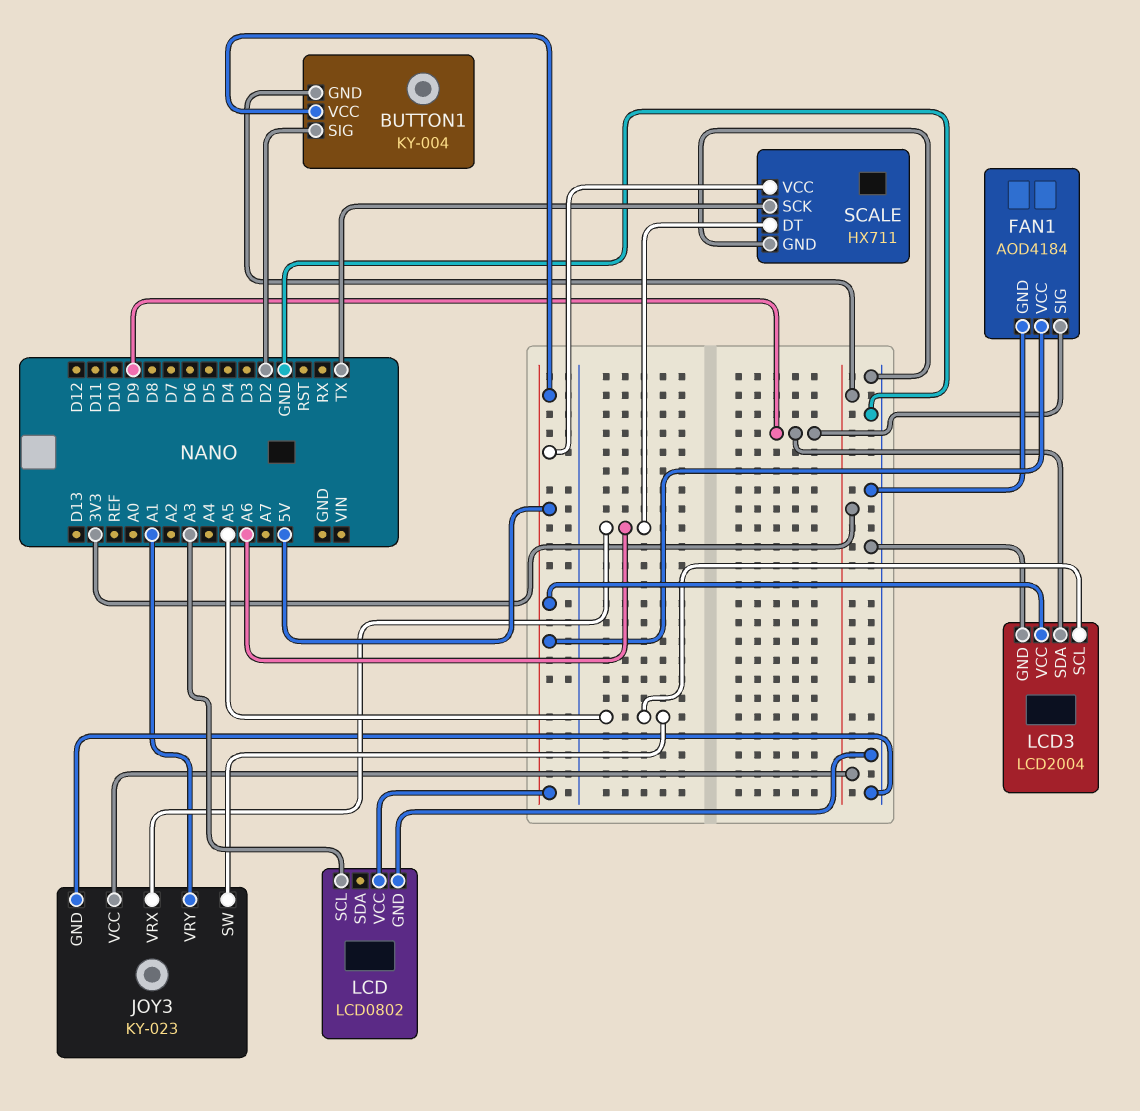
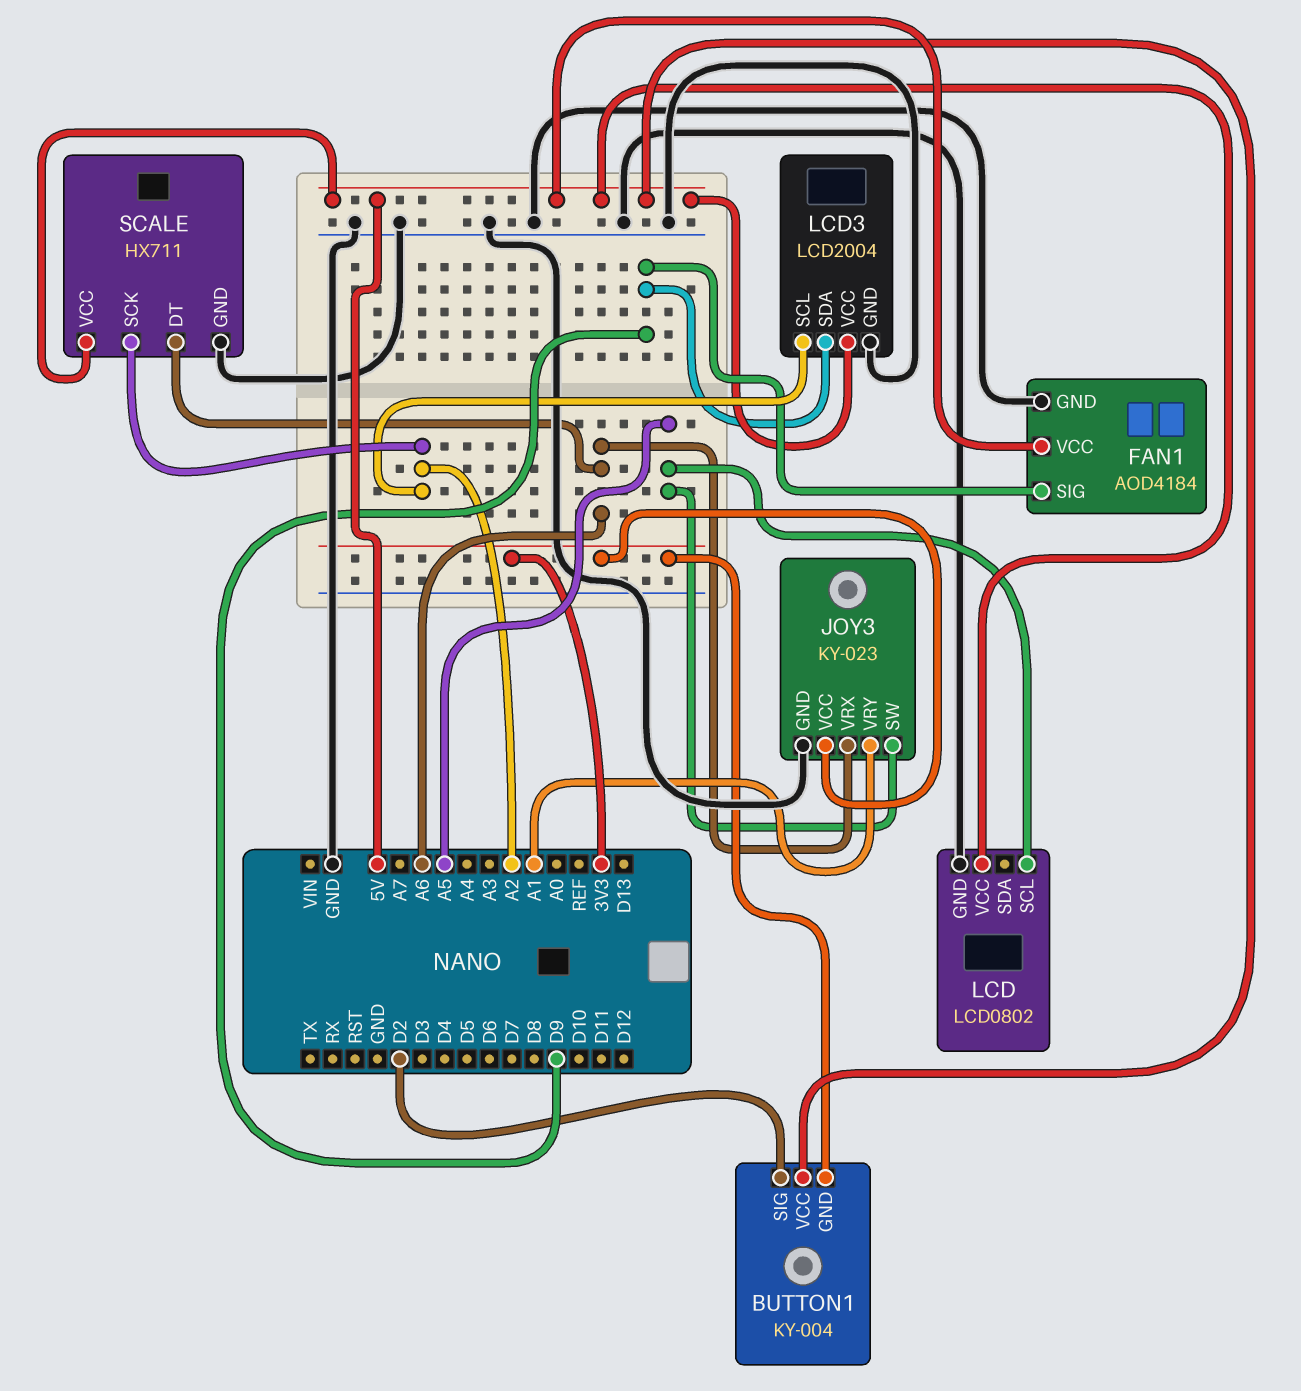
LCD pin SCL: A3 -> A5
LCD3 pin SCL: A5 -> A2
SCALE pin SCK: TX -> A2

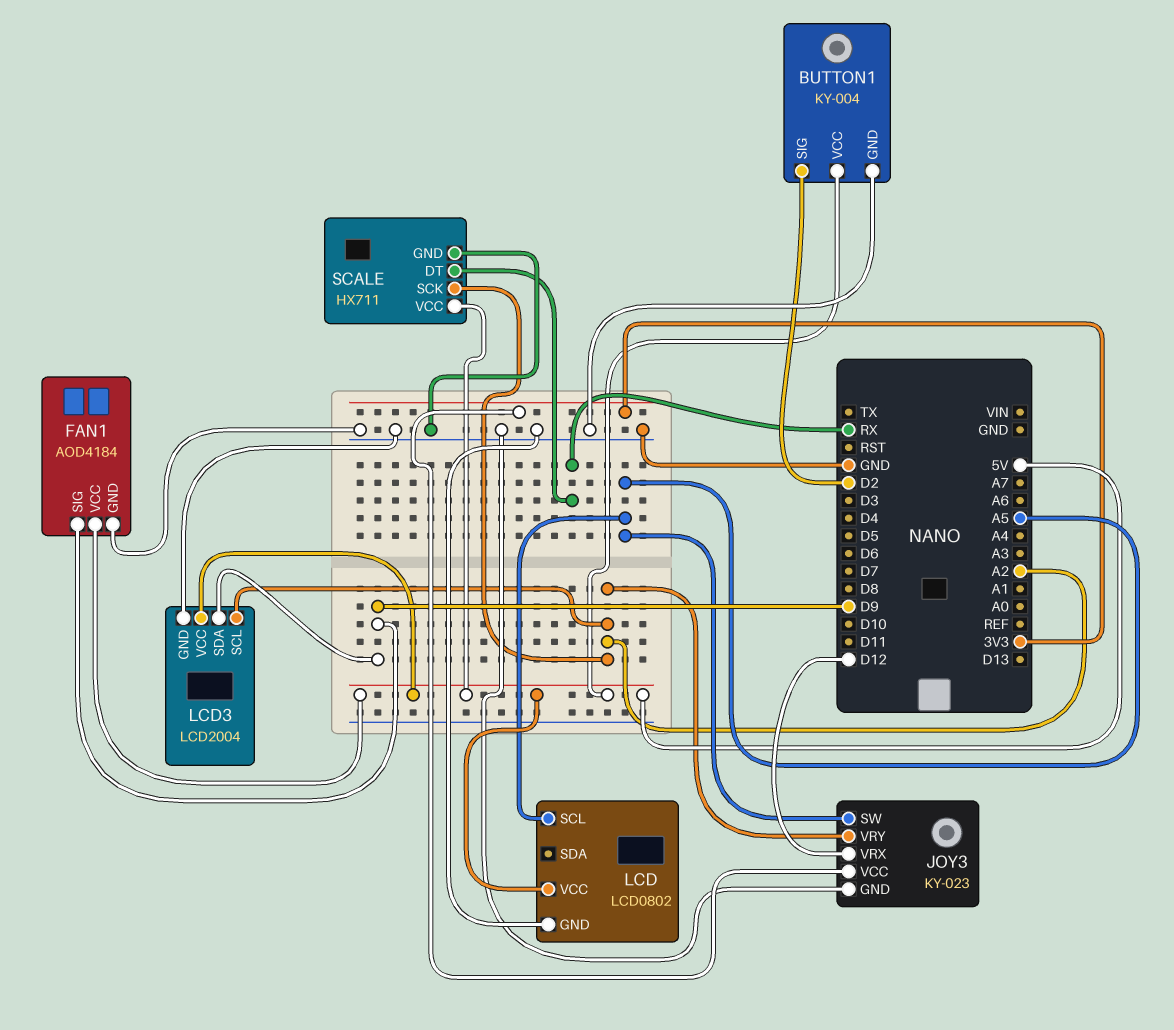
BUTTON1 pin GND: 3V3 -> GND
JOY3 pin VRX: A6 -> D12
JOY3 pin VRY: A1 -> A2
SCALE pin DT: A6 -> RX

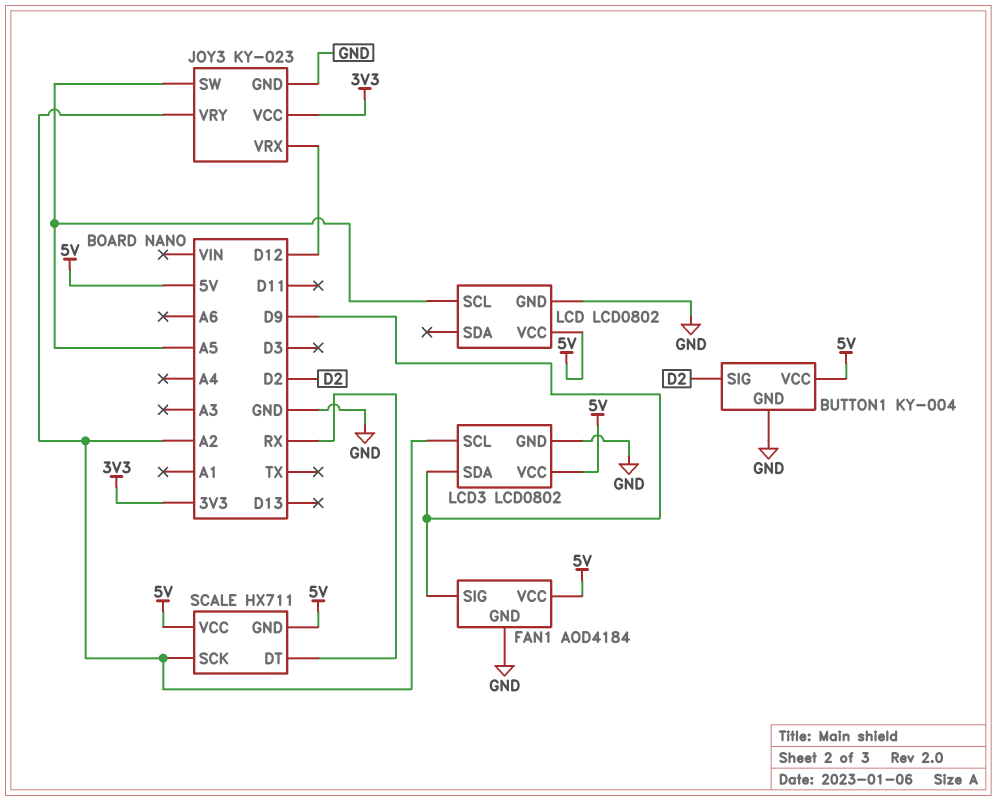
LCD3: LCD2004 -> LCD0802
SCALE pin GND: GND -> 5V

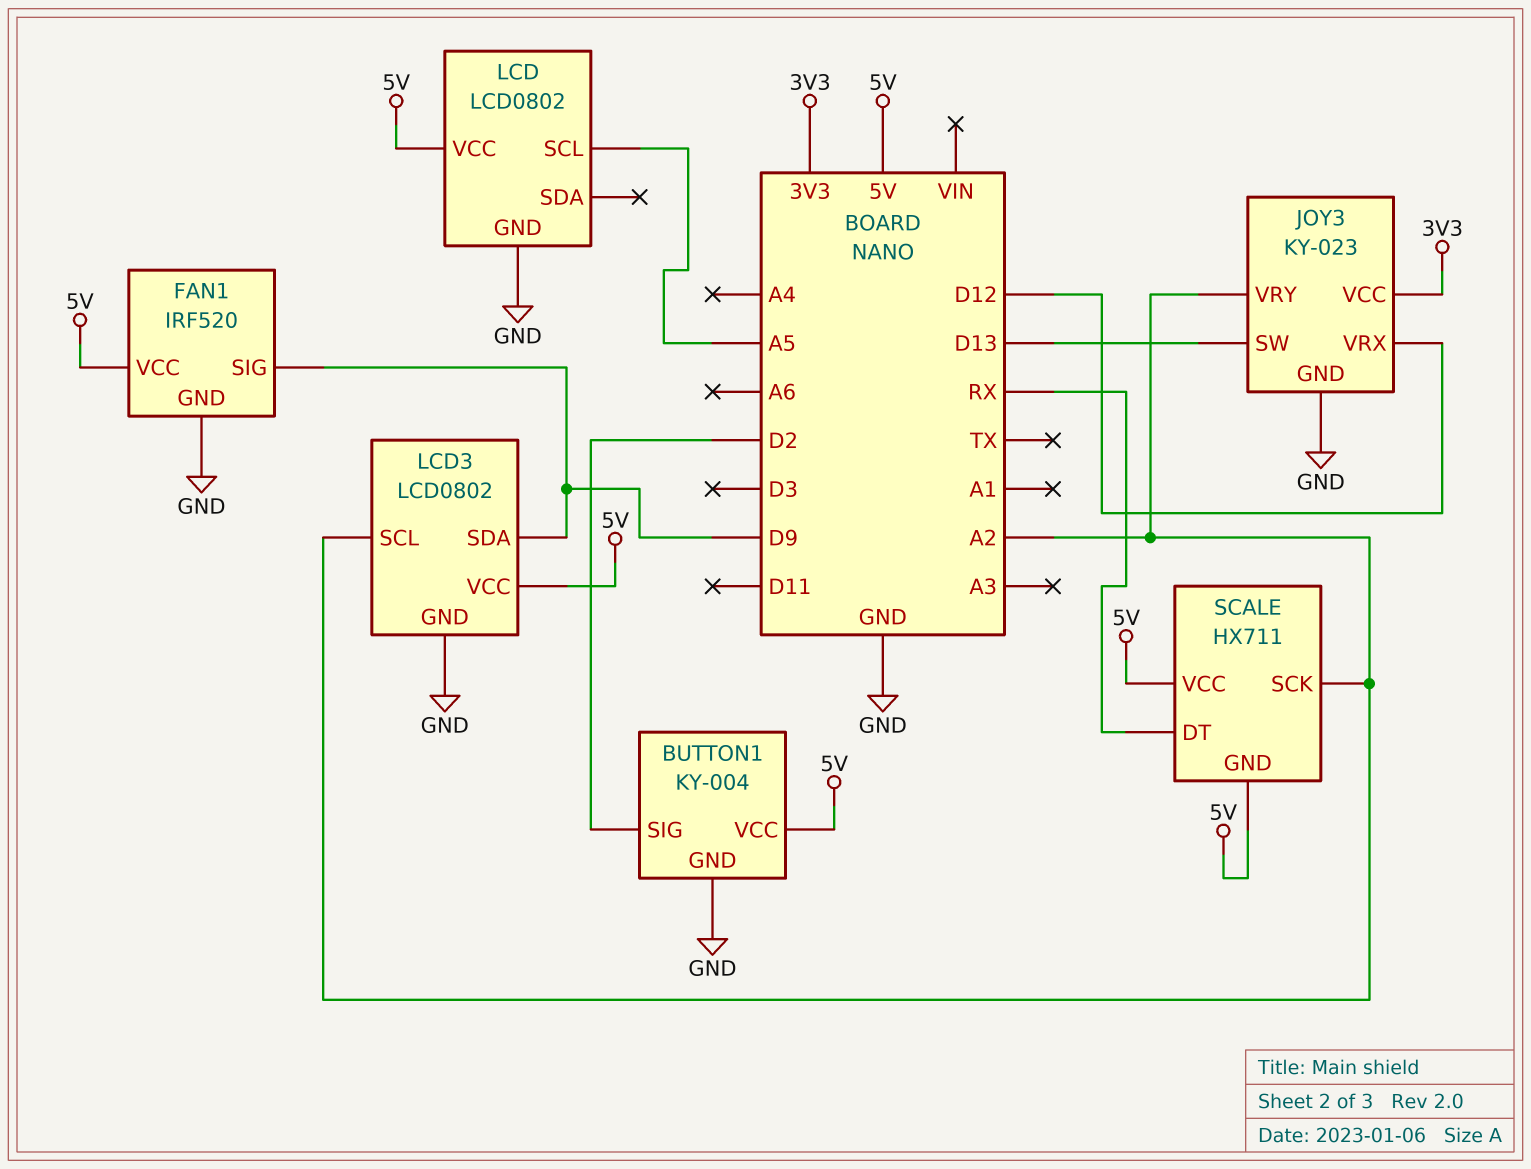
FAN1: AOD4184 -> IRF520
JOY3 pin SW: A5 -> D13

